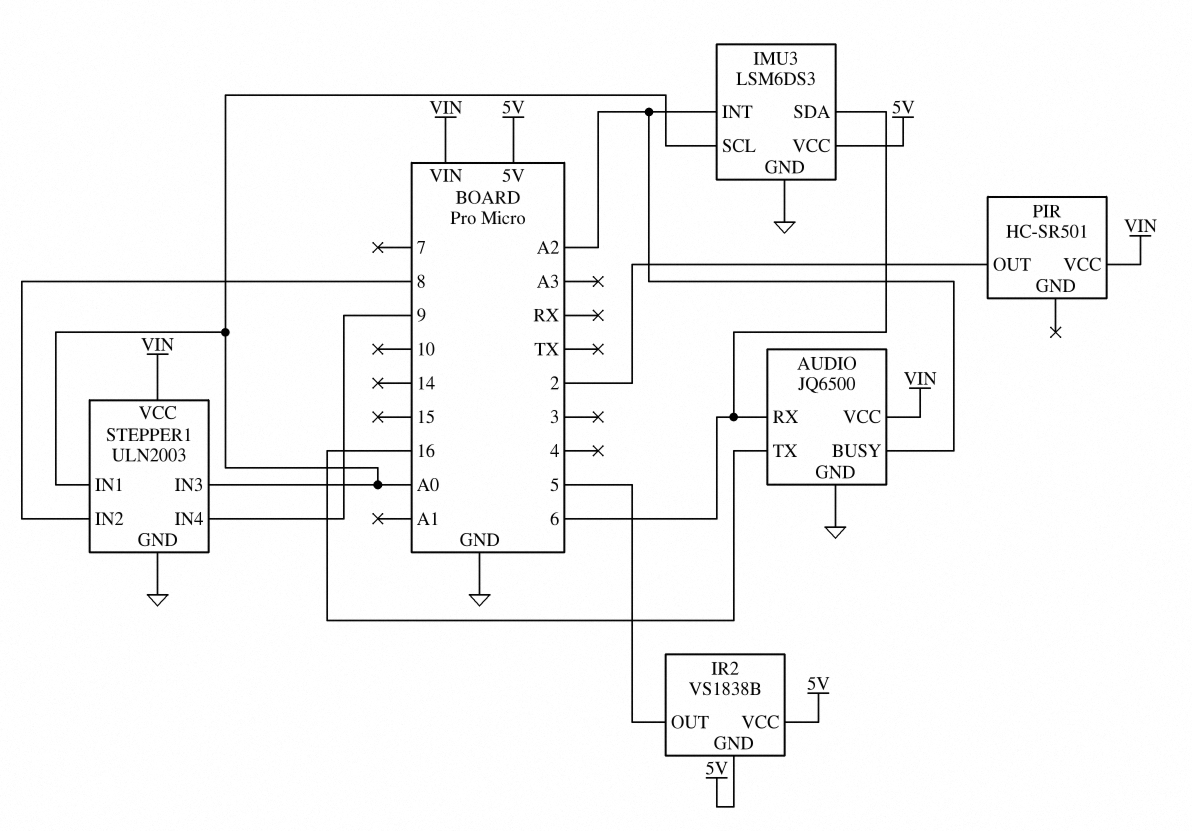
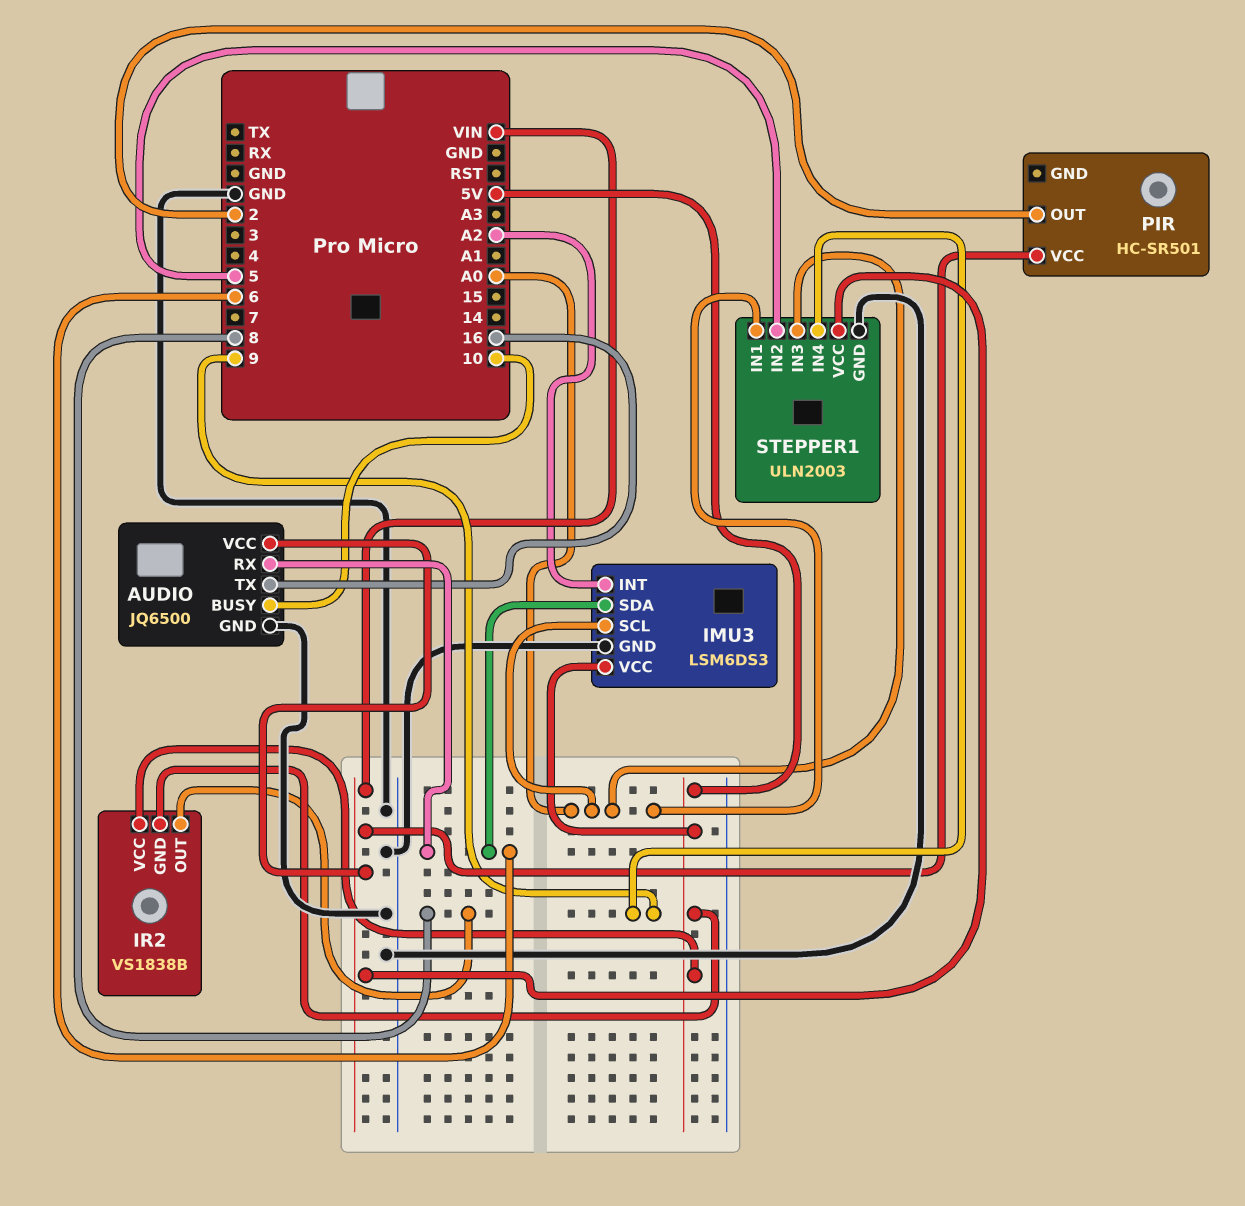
AUDIO pin BUSY: A2 -> 10
IR2 pin OUT: 5 -> 8
STEPPER1 pin IN2: 8 -> 5

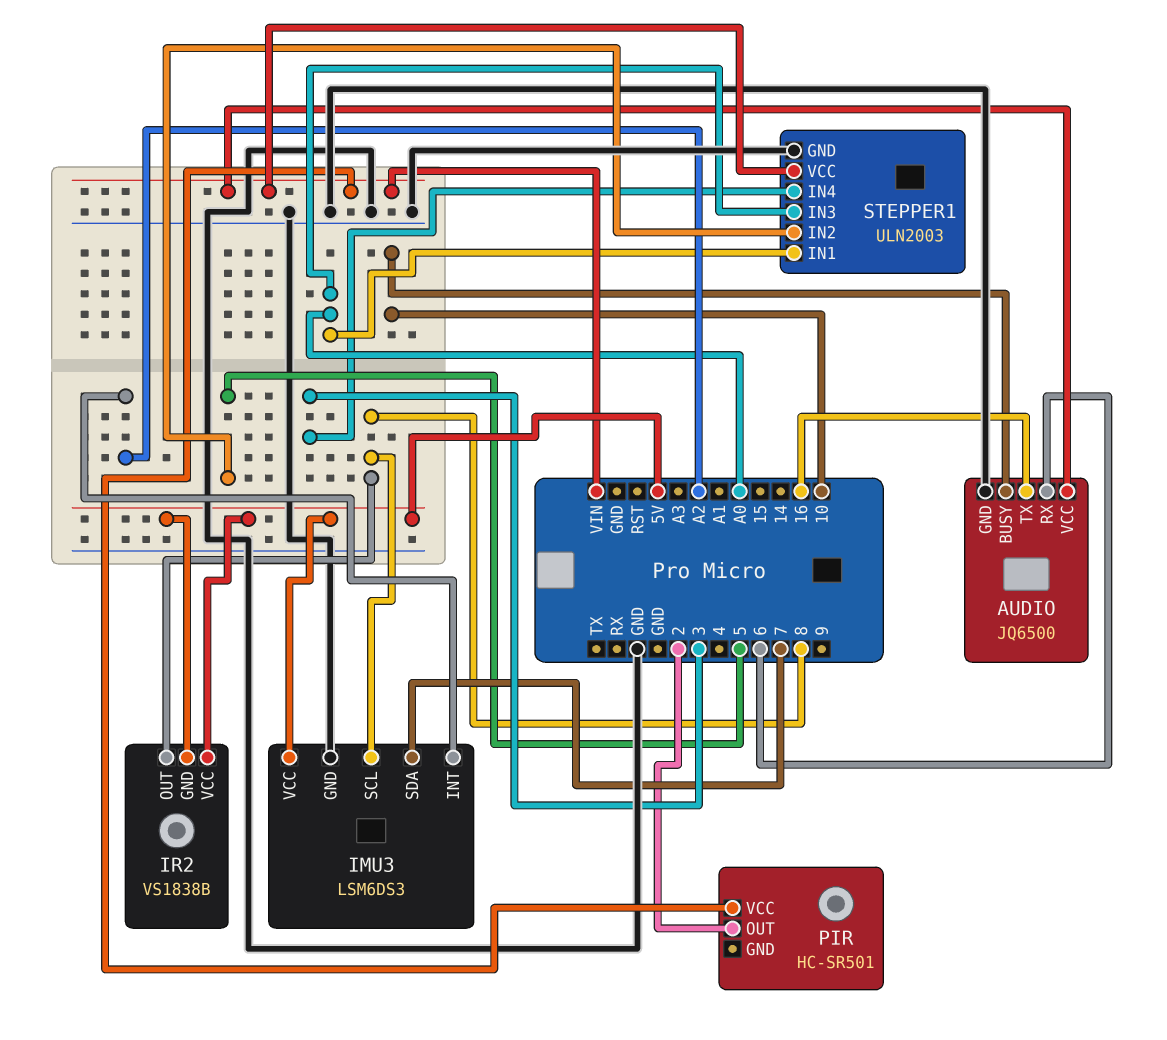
IMU3 pin SCL: A0 -> 8
IMU3 pin SDA: 6 -> 7
STEPPER1 pin IN4: 9 -> 3

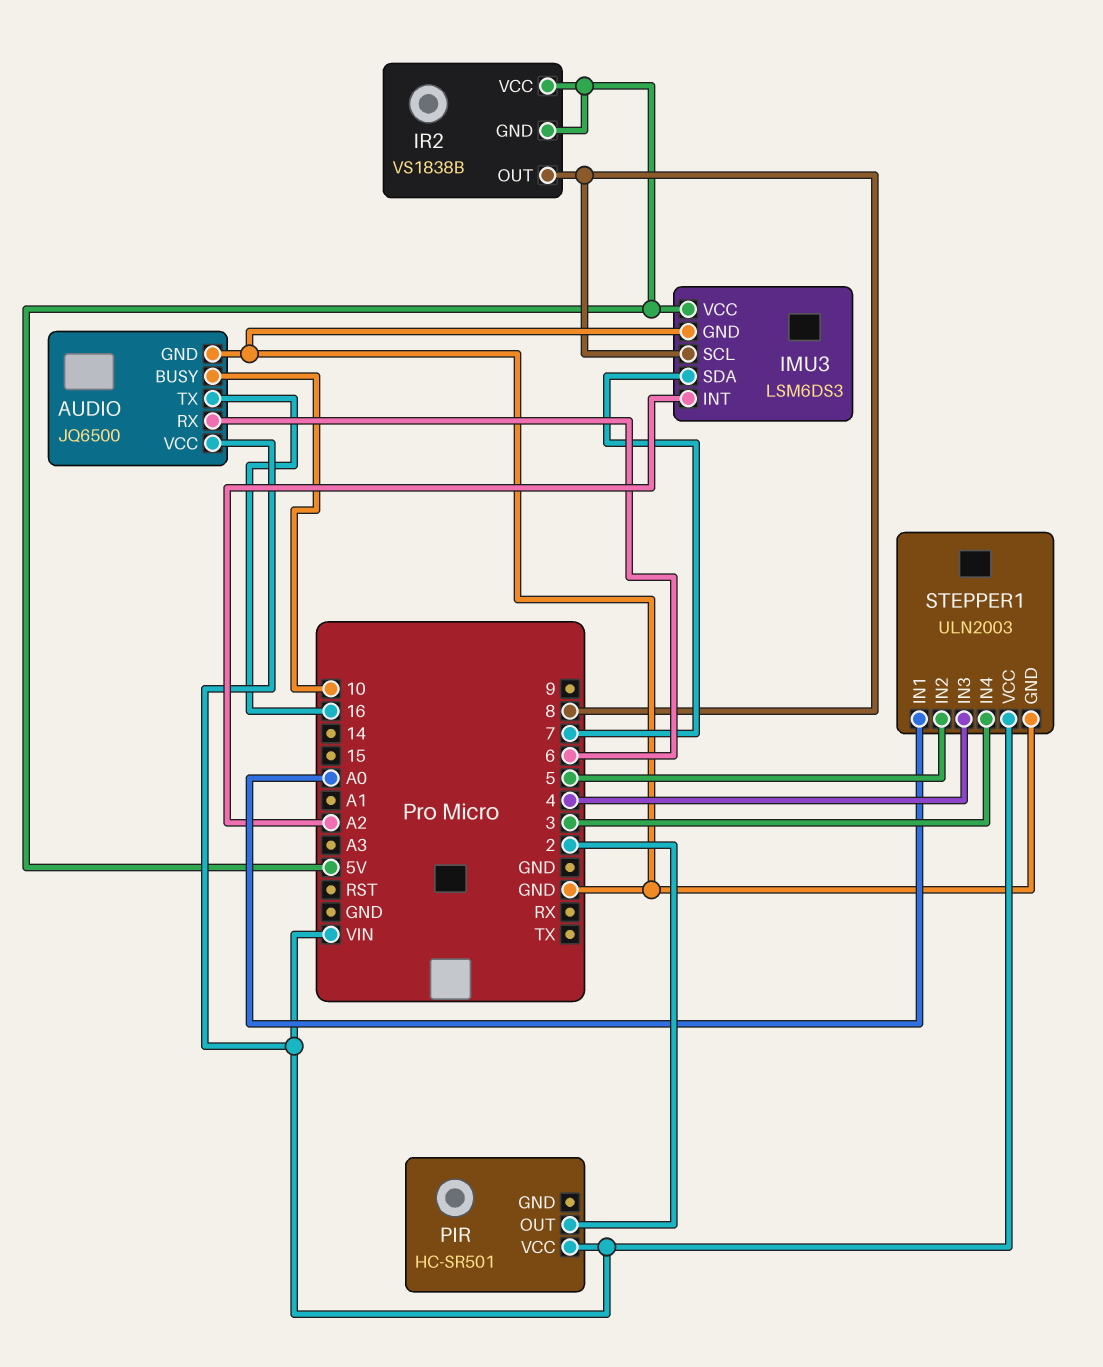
STEPPER1 pin IN3: A0 -> 4

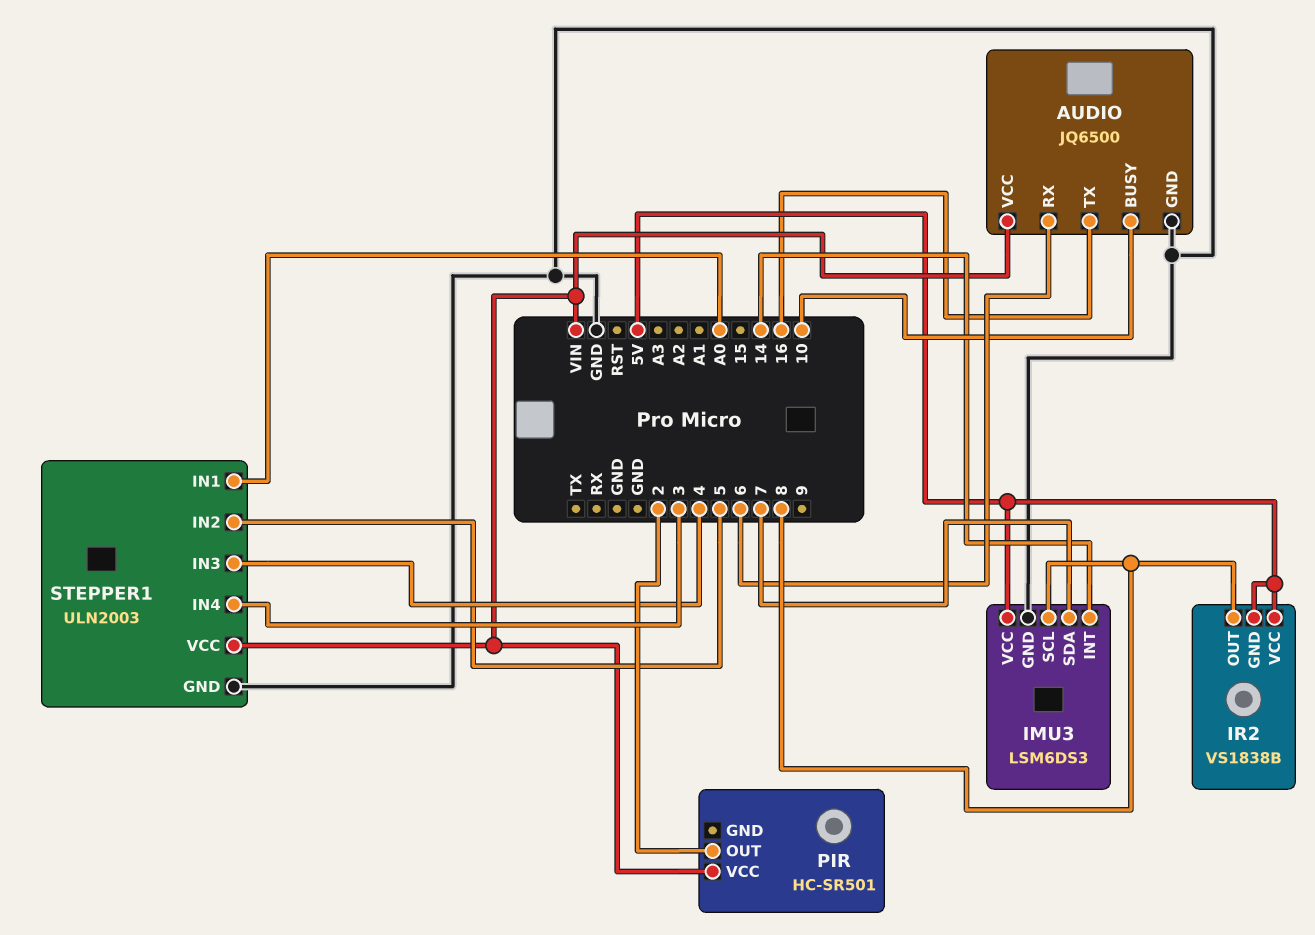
IMU3 pin INT: A2 -> 14

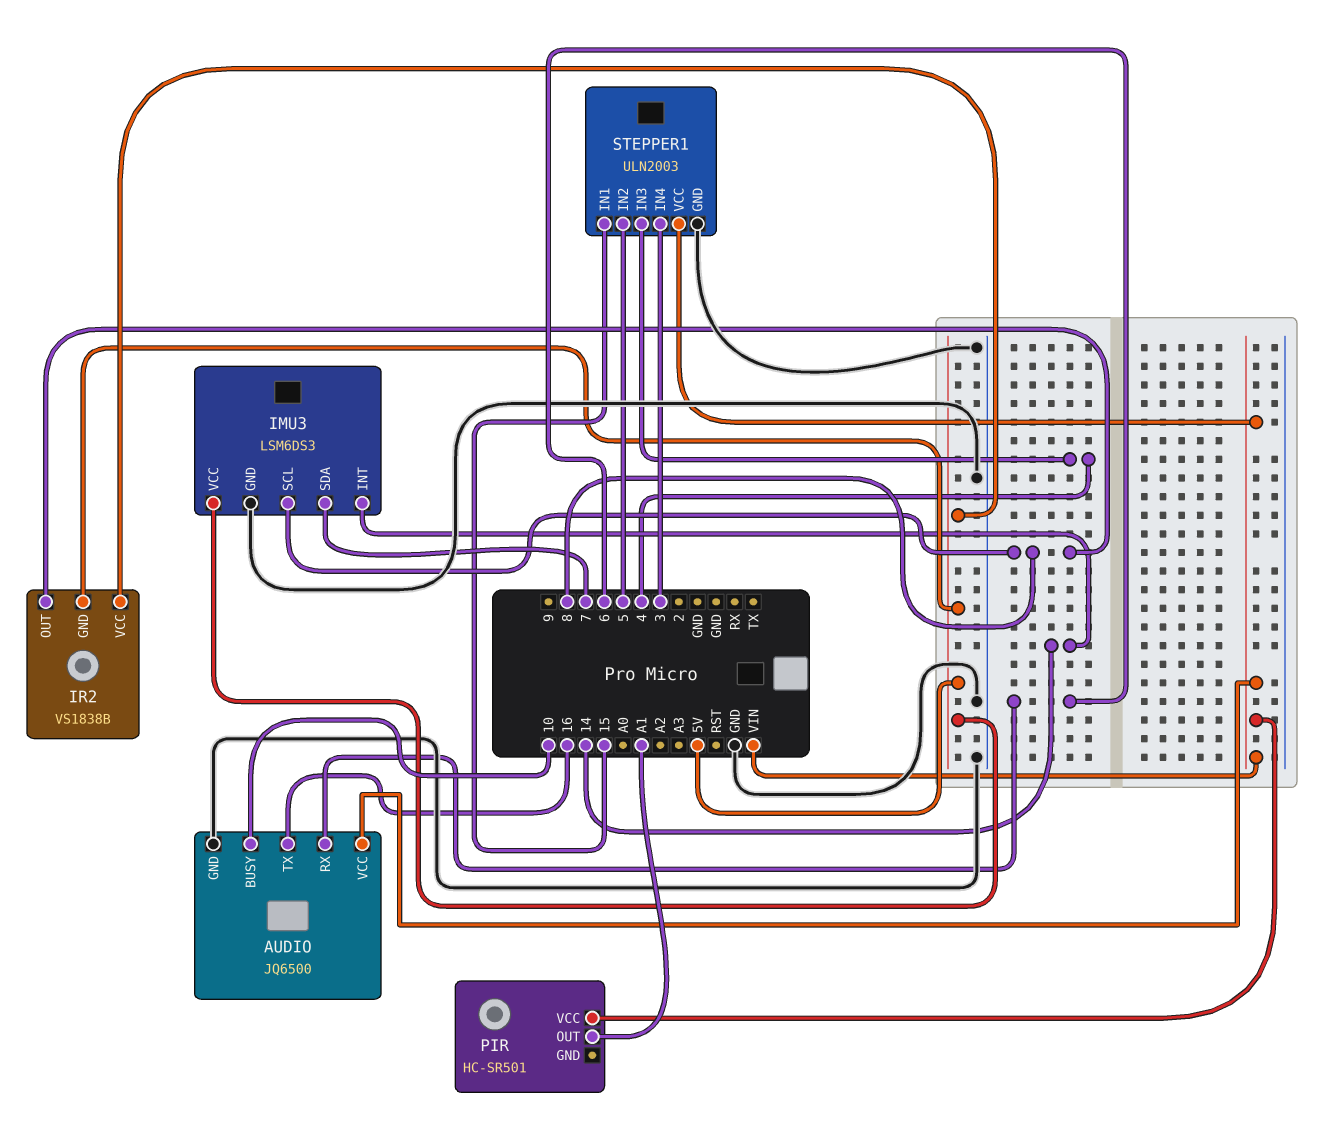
PIR pin OUT: 2 -> A1
STEPPER1 pin IN1: A0 -> 15

